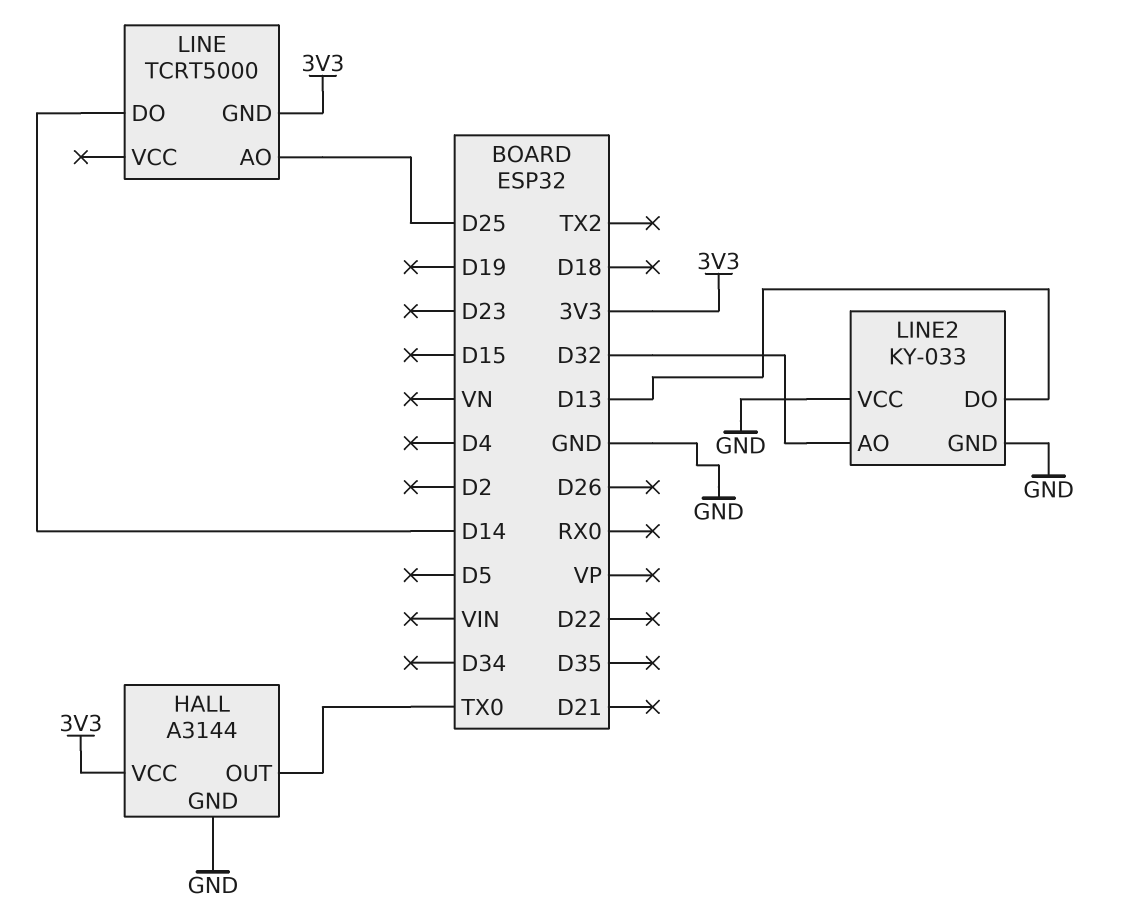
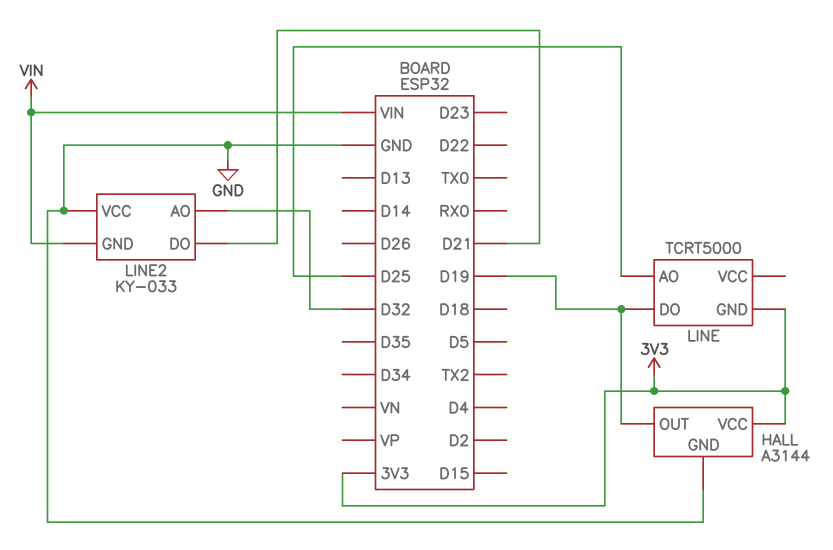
HALL pin OUT: TX0 -> D19
LINE pin DO: D14 -> D19
LINE2 pin DO: D13 -> D21
LINE2 pin GND: GND -> VIN

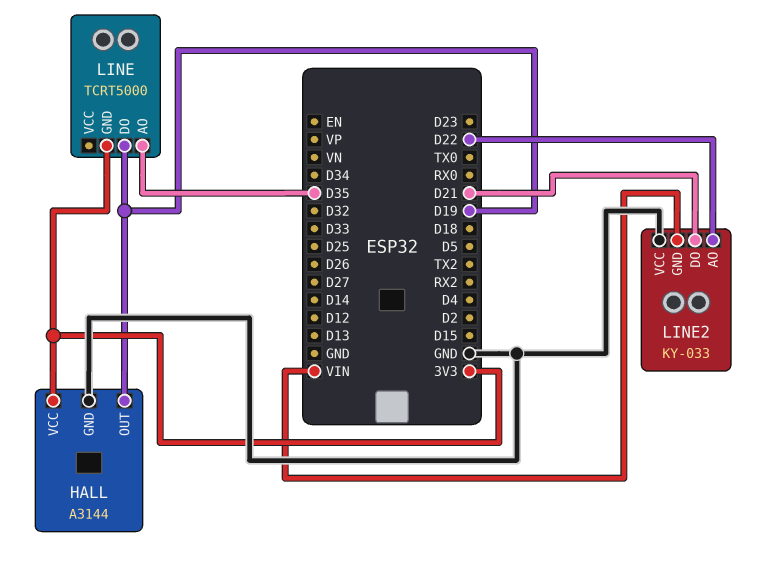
LINE pin AO: D25 -> D35
LINE2 pin AO: D32 -> D22

